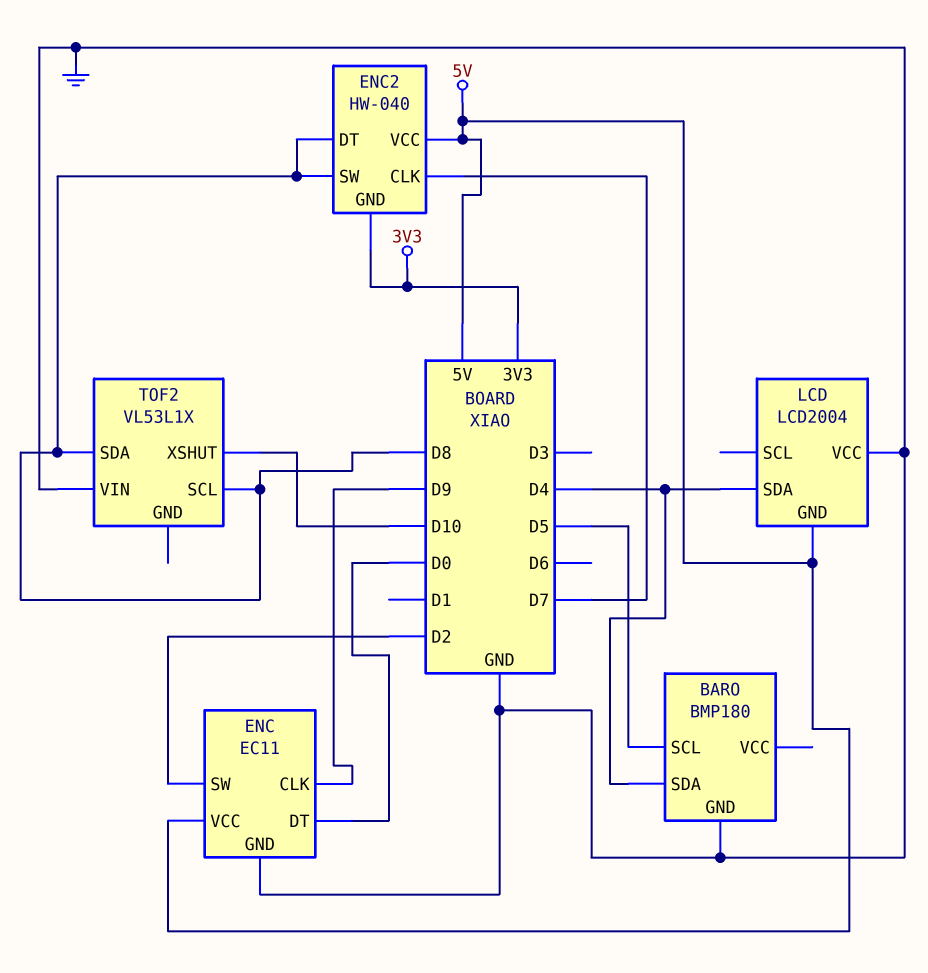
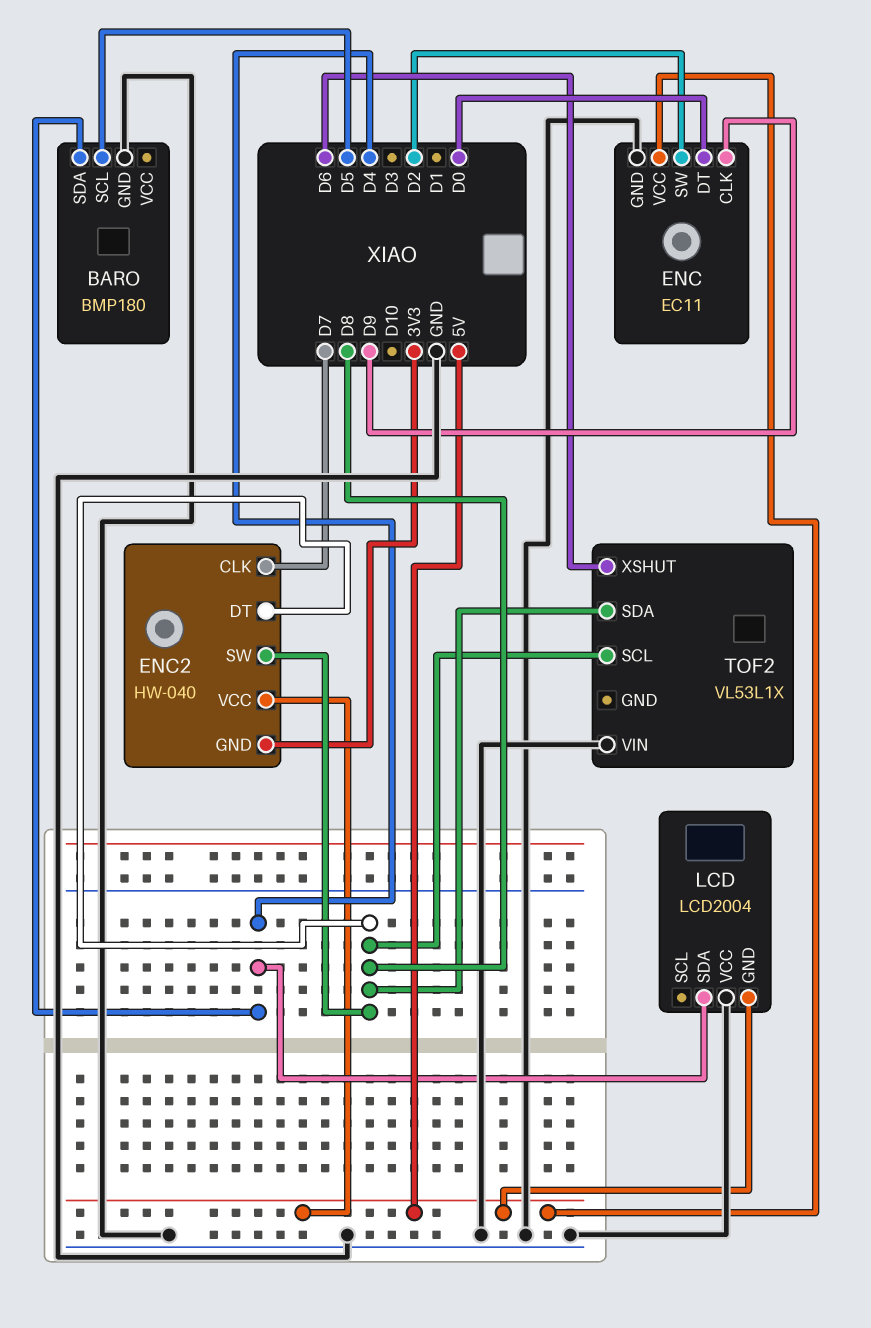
TOF2 pin XSHUT: D10 -> D6

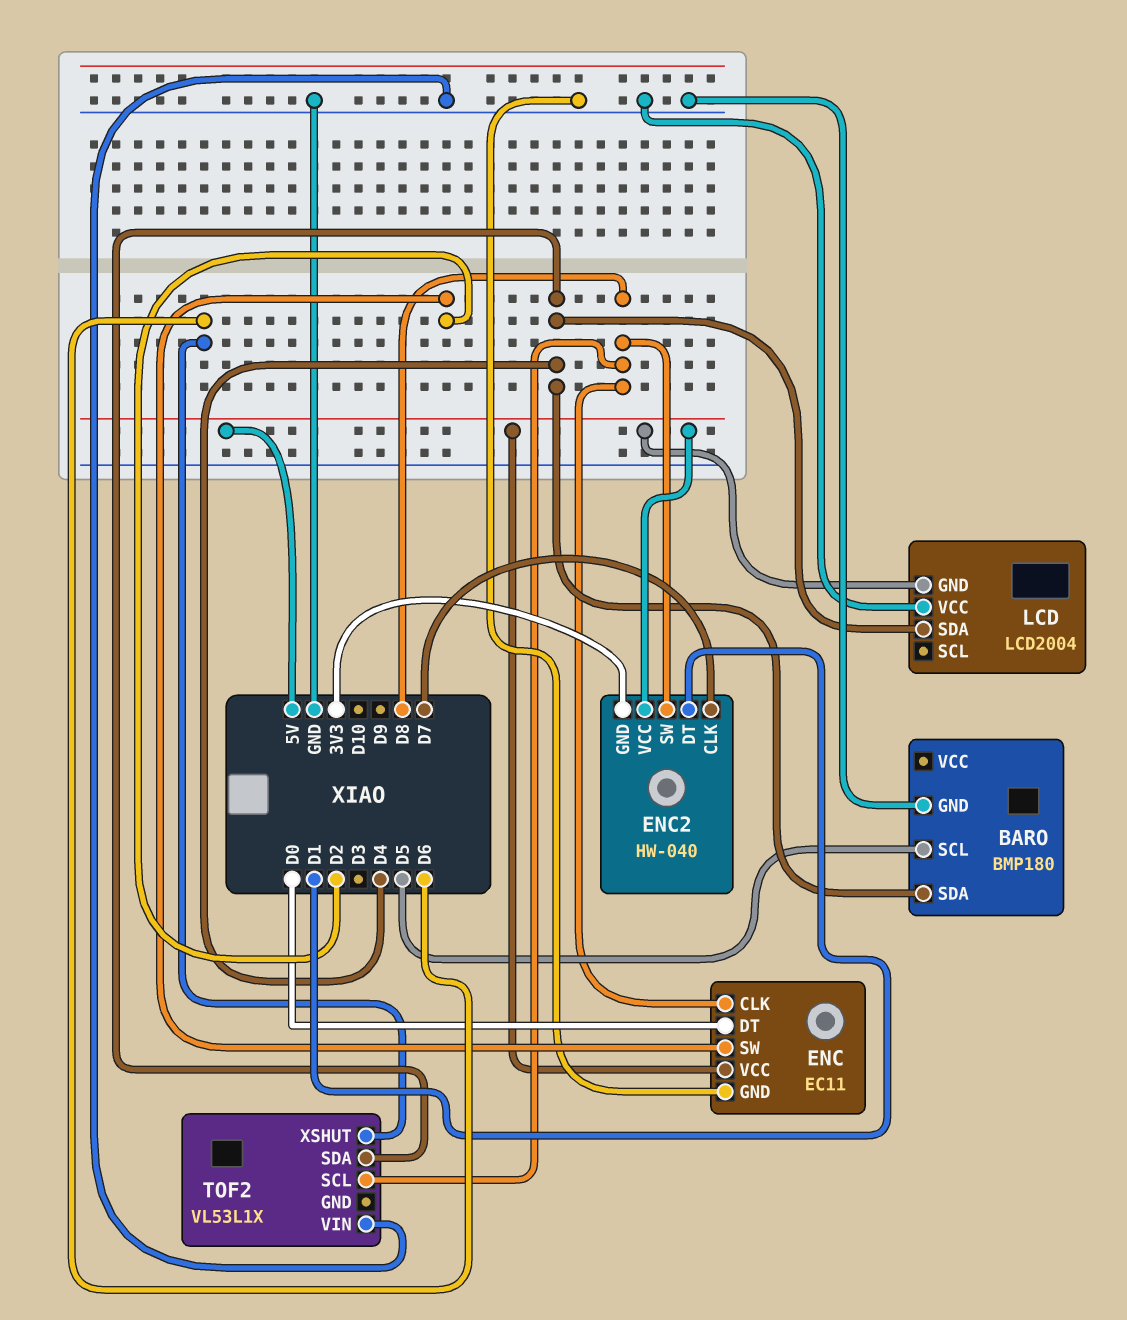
ENC pin CLK: D9 -> D8
ENC2 pin DT: D8 -> D1
TOF2 pin SDA: D8 -> D4

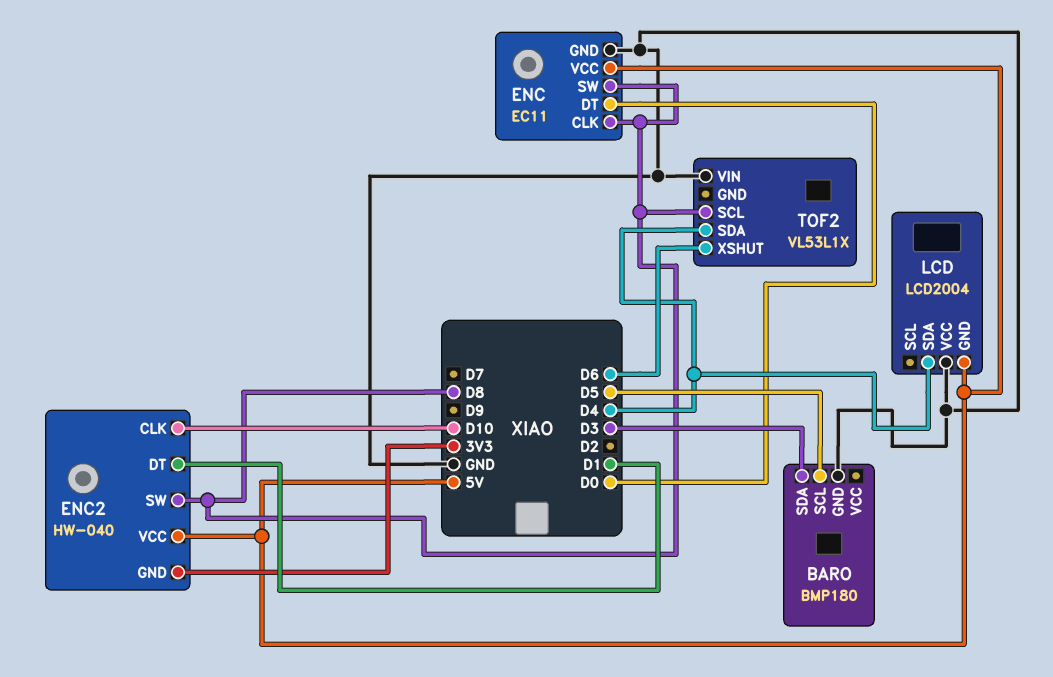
BARO pin SDA: D4 -> D3
ENC pin SW: D2 -> D8
ENC2 pin CLK: D7 -> D10

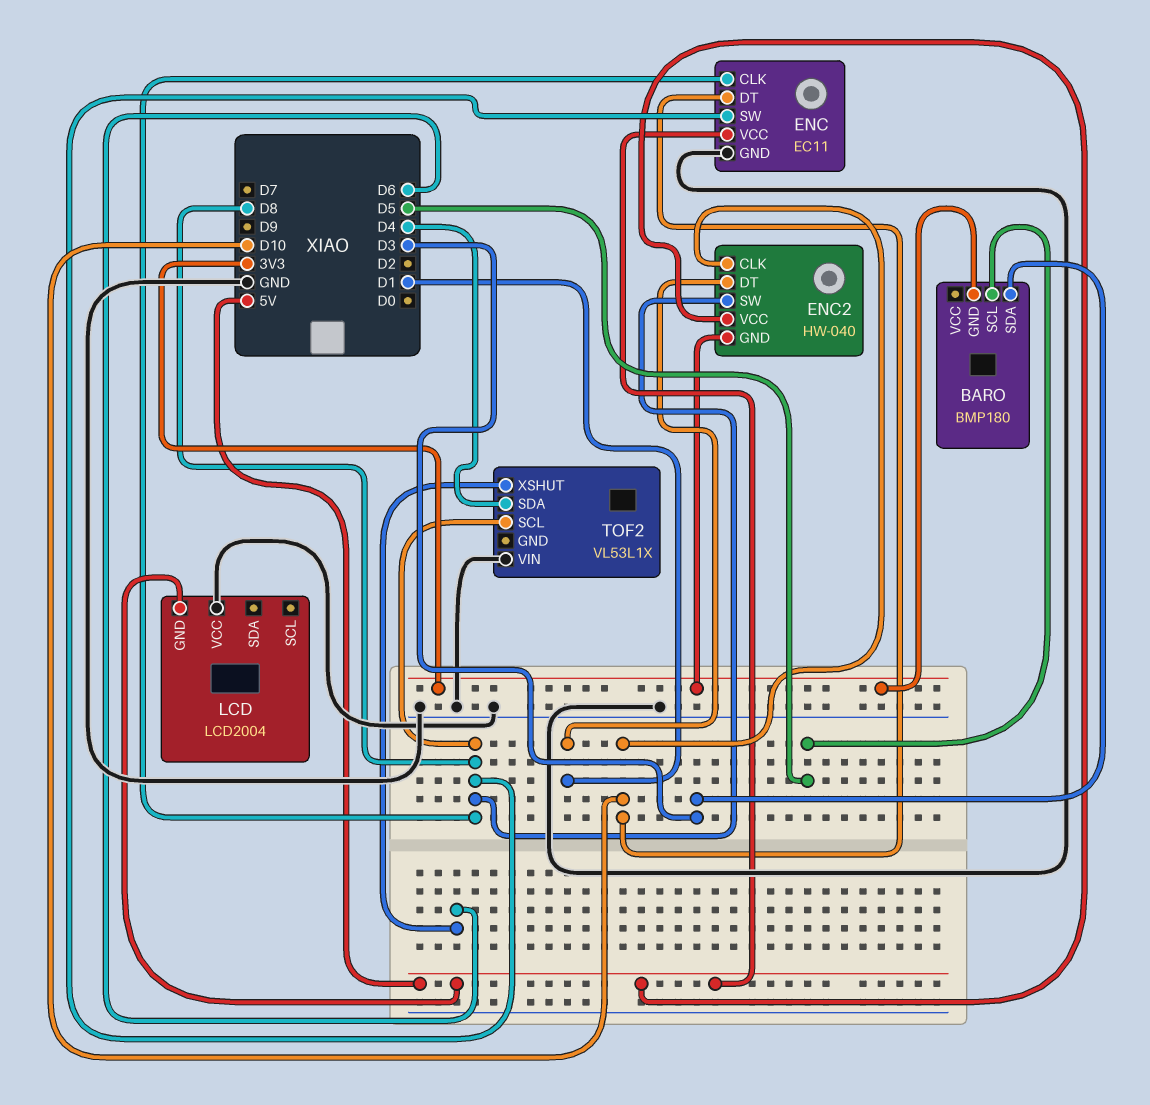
BARO pin GND: GND -> 3V3
ENC pin DT: D0 -> D10
LCD pin SDA: D4 -> none

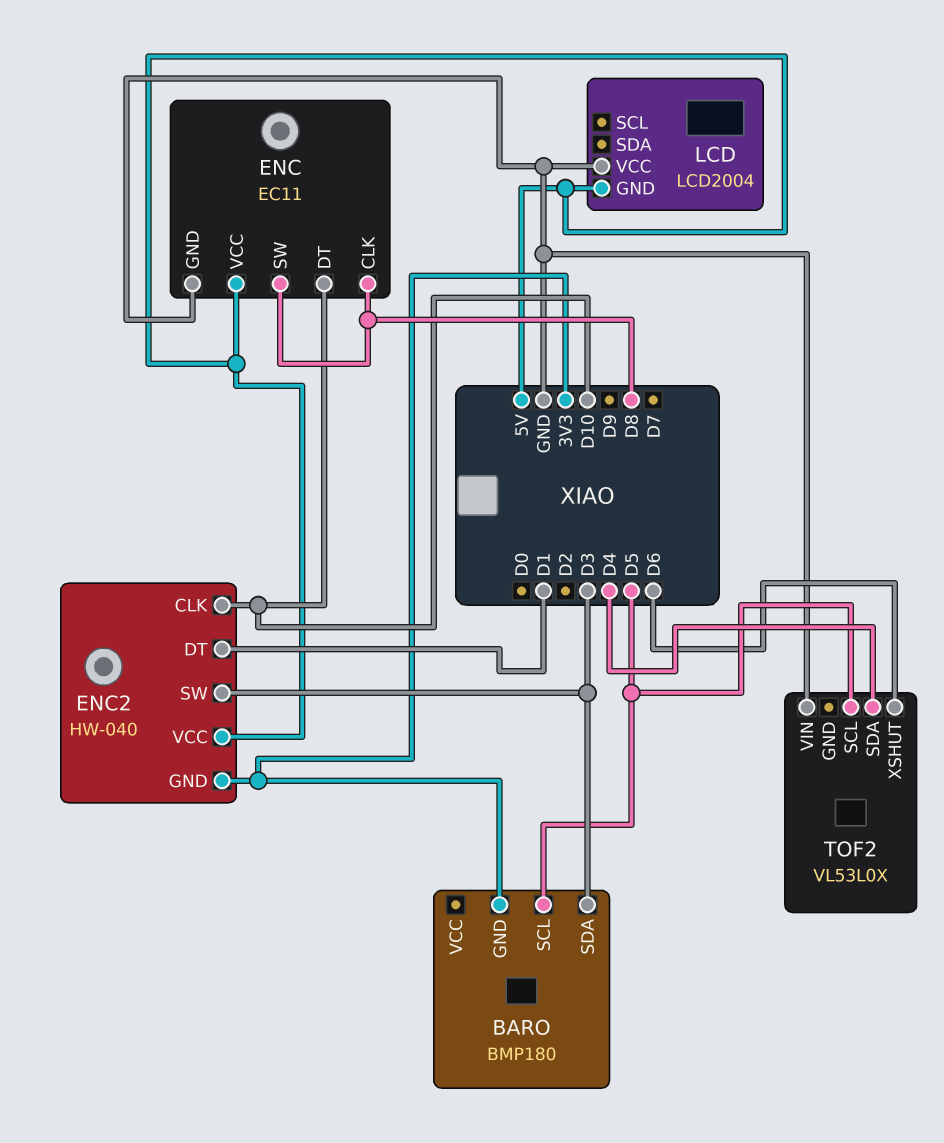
ENC2 pin SW: D8 -> D3
TOF2: VL53L1X -> VL53L0X
TOF2 pin SCL: D8 -> D5

